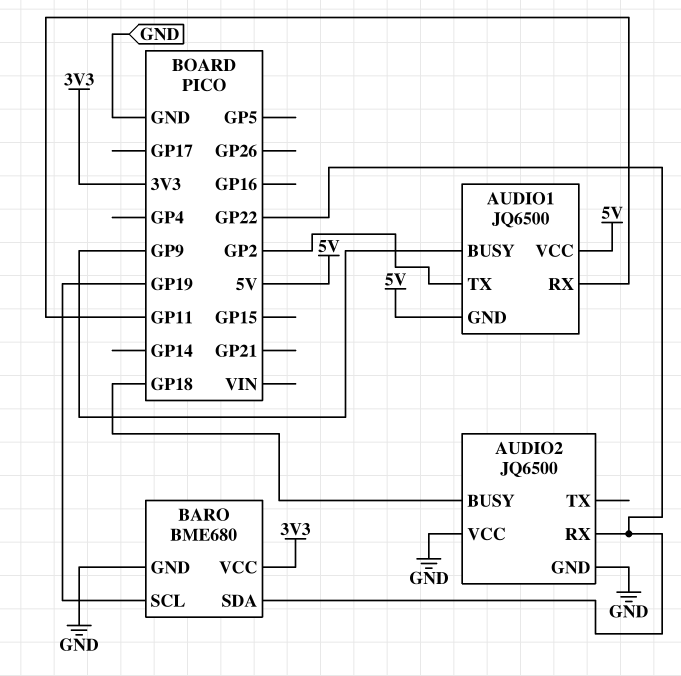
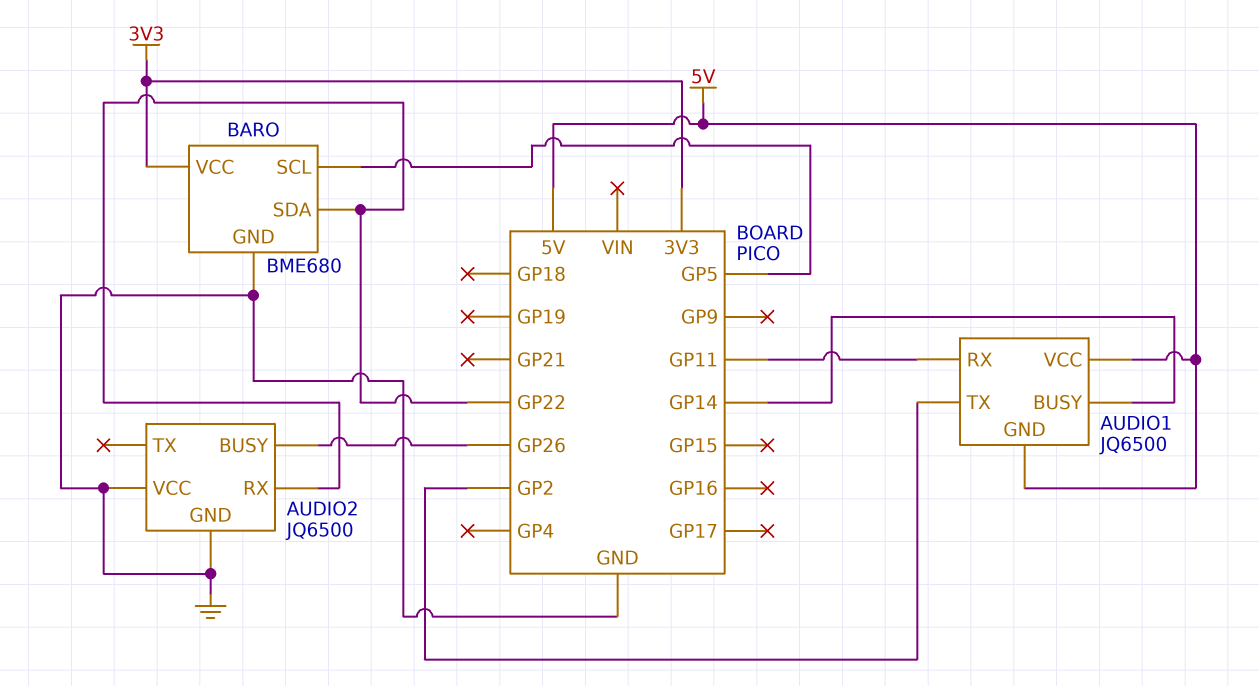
AUDIO1 pin BUSY: GP9 -> GP14
AUDIO2 pin BUSY: GP18 -> GP26
BARO pin SCL: GP19 -> GP5

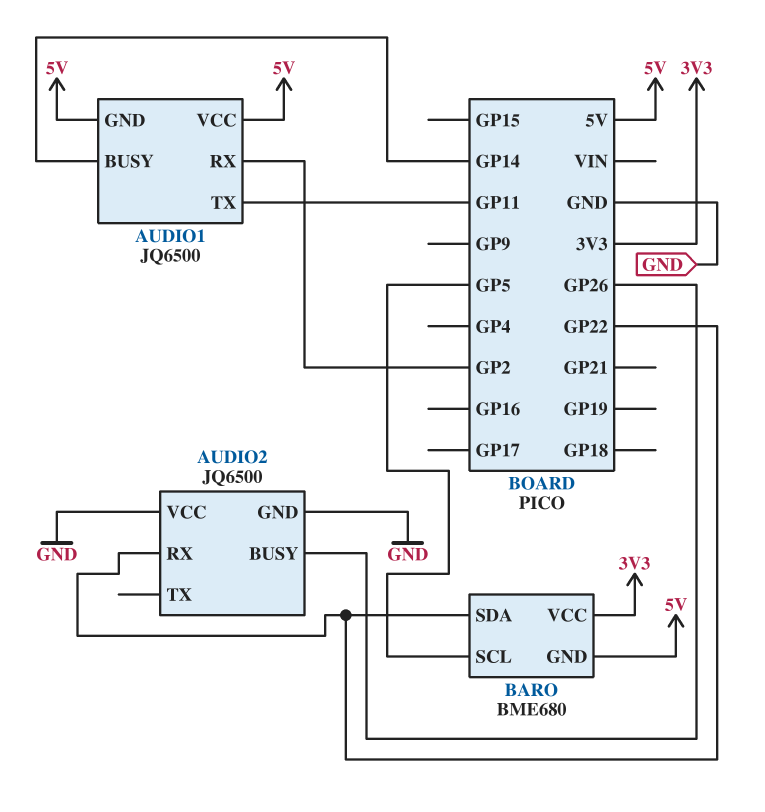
AUDIO1 pin RX: GP11 -> GP2
AUDIO1 pin TX: GP2 -> GP11
BARO pin GND: GND -> 5V

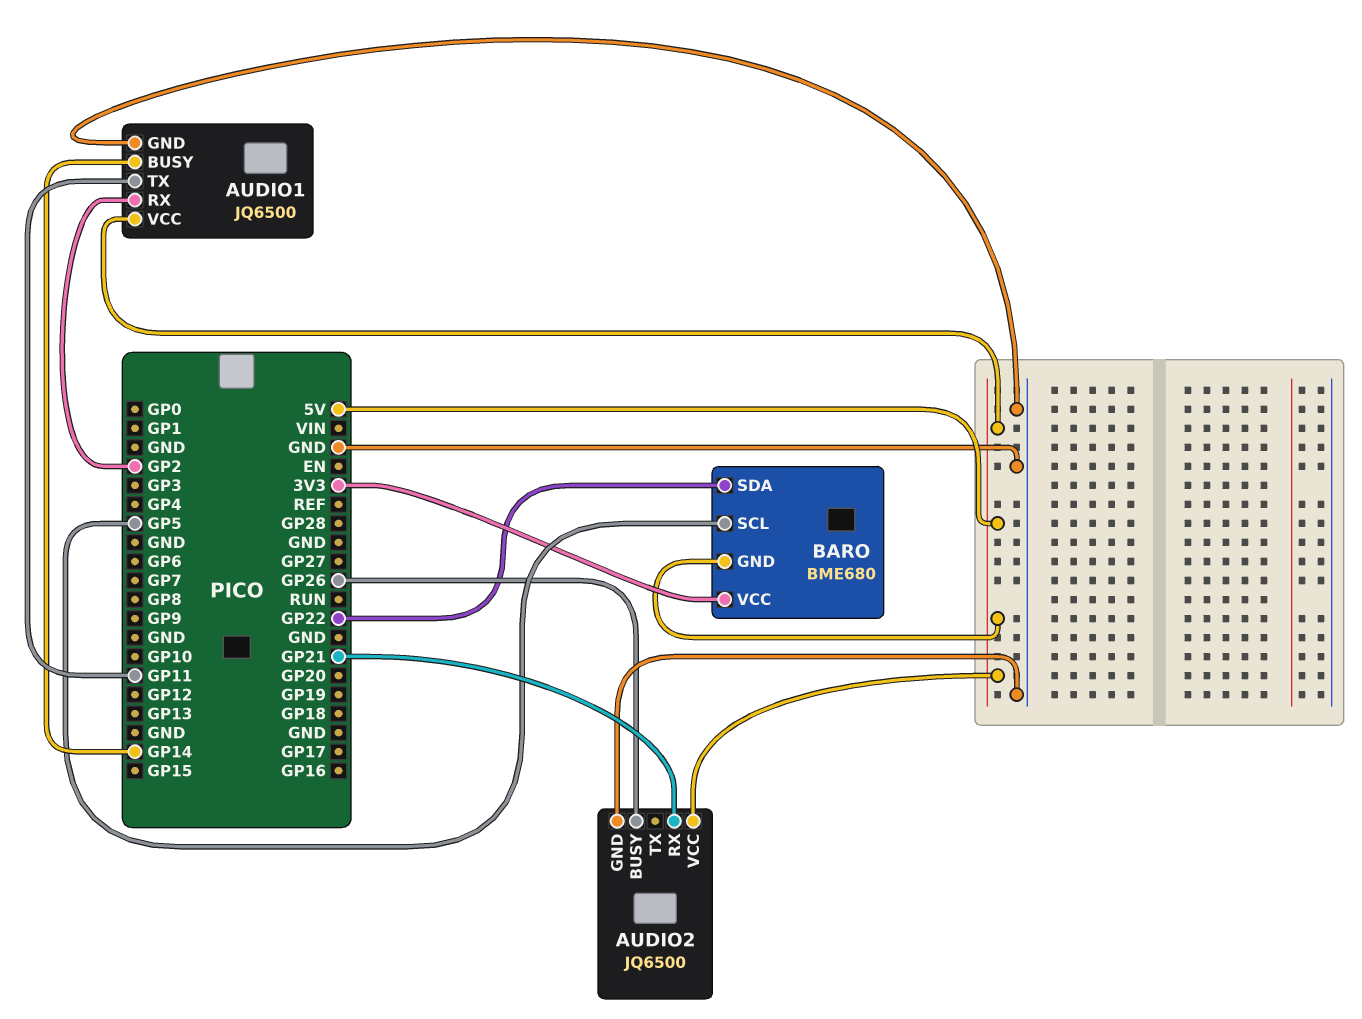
AUDIO1 pin GND: 5V -> GND
AUDIO2 pin RX: GP22 -> GP21
AUDIO2 pin VCC: GND -> 5V

